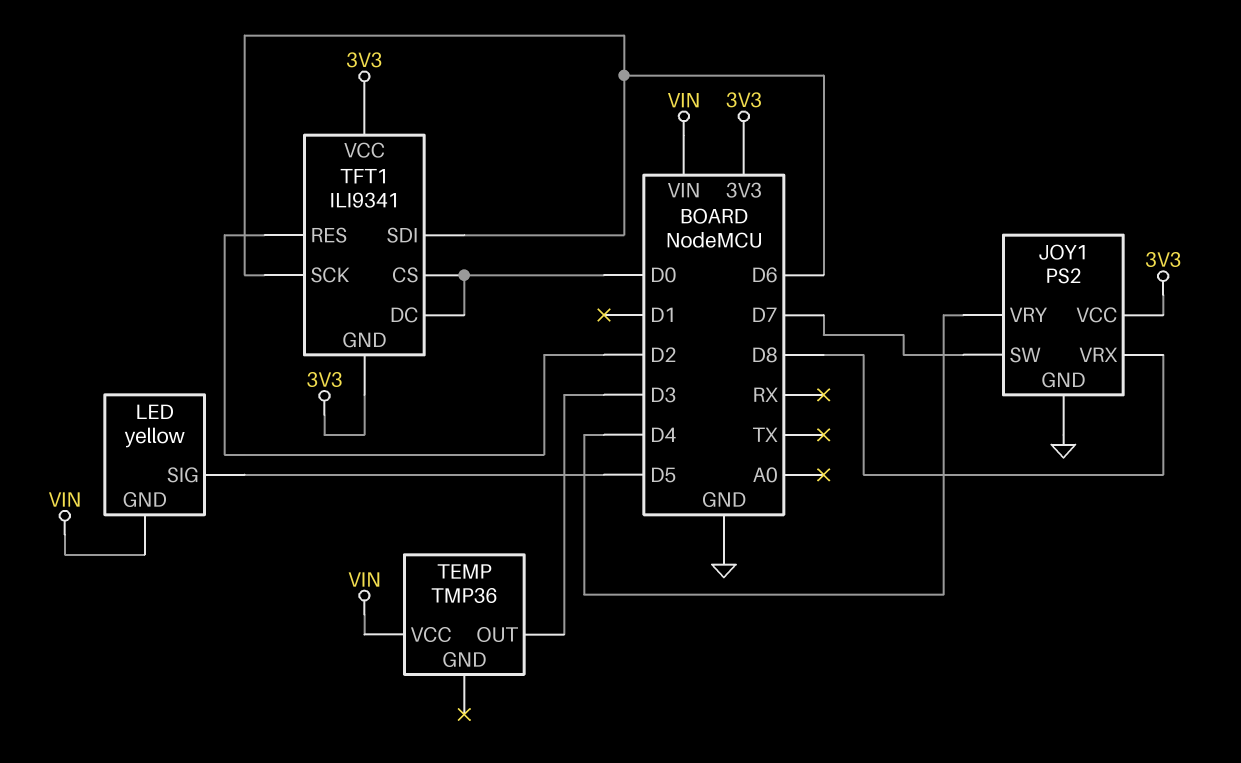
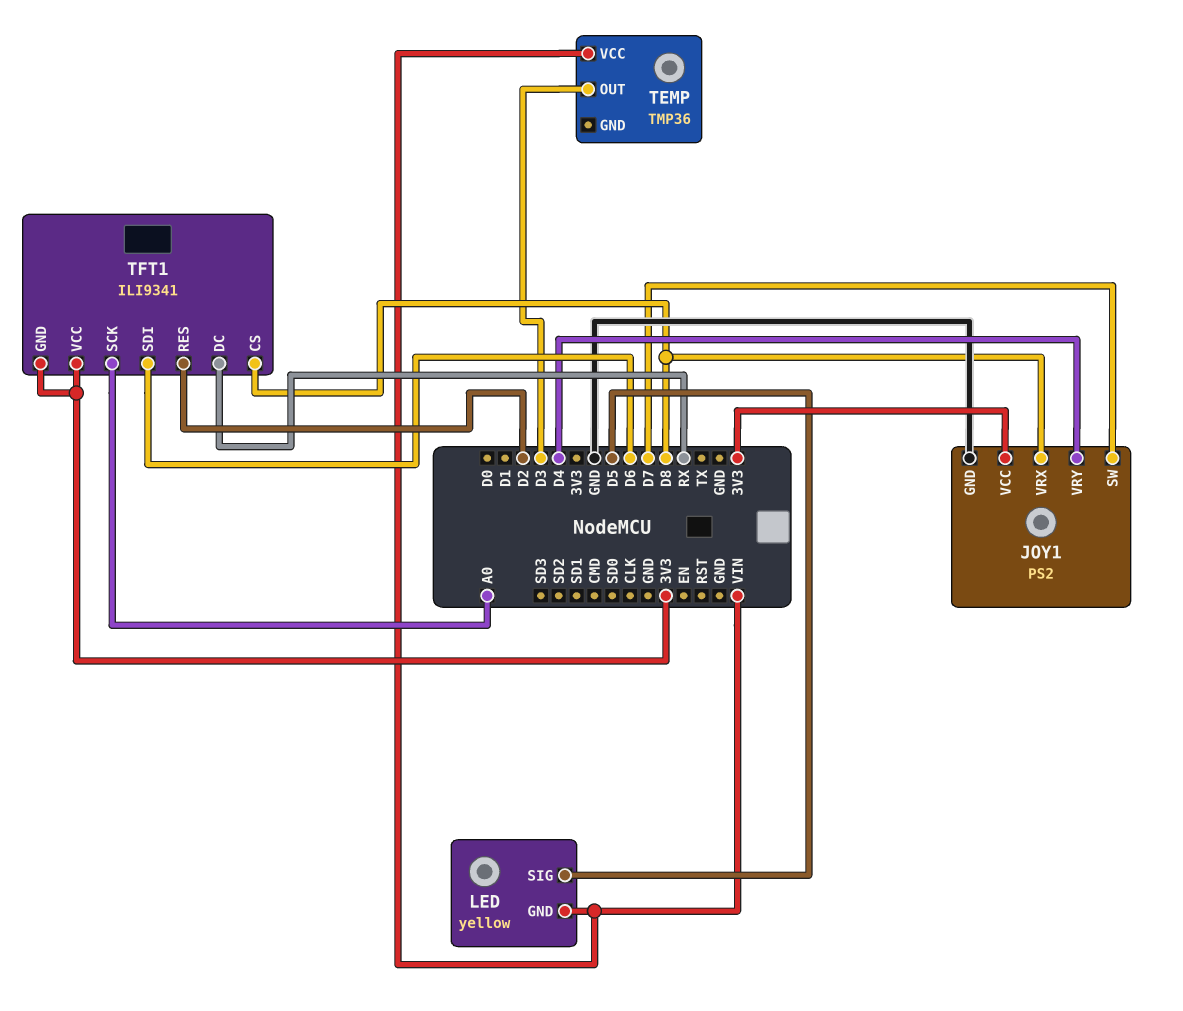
TFT1 pin CS: D0 -> D8
TFT1 pin DC: D0 -> RX
TFT1 pin SCK: D6 -> A0

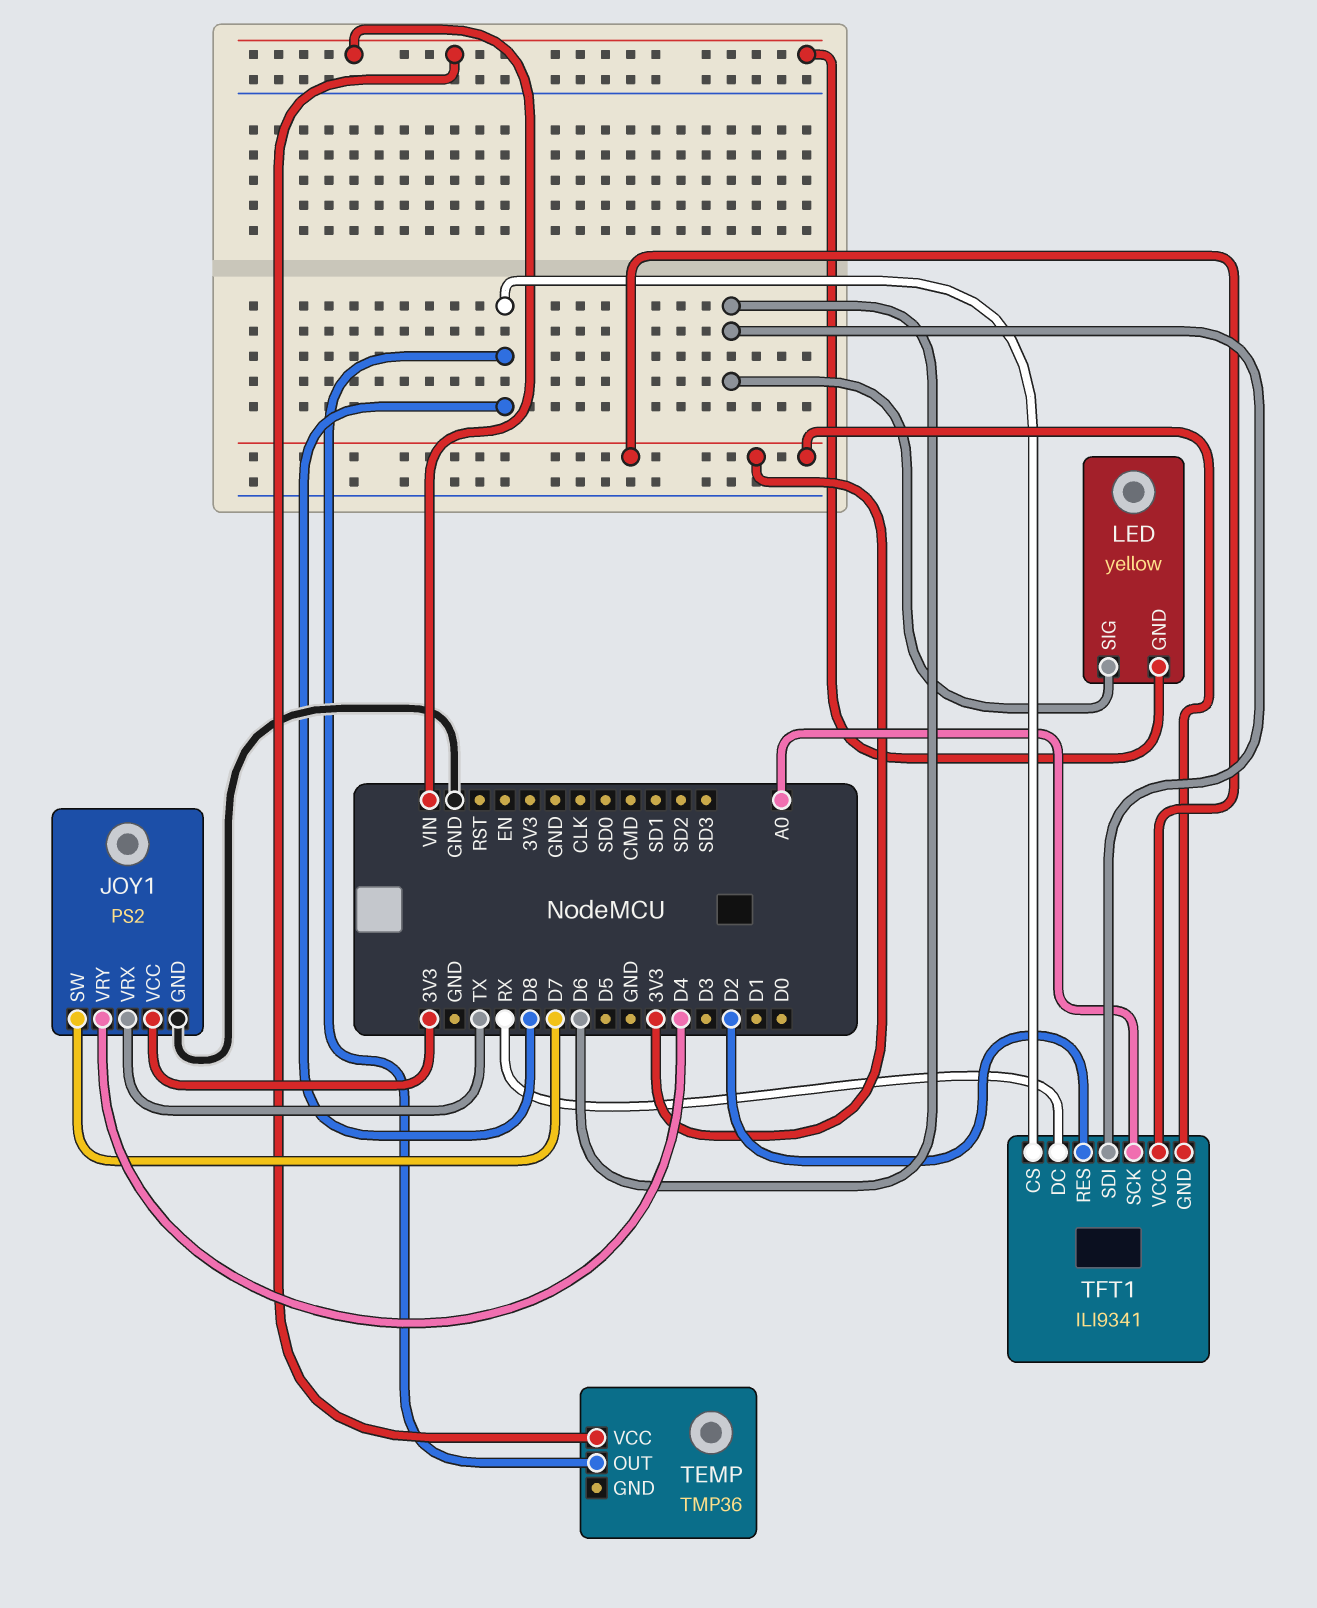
JOY1 pin VRX: D8 -> TX
LED pin SIG: D5 -> D6
TEMP pin OUT: D3 -> D8

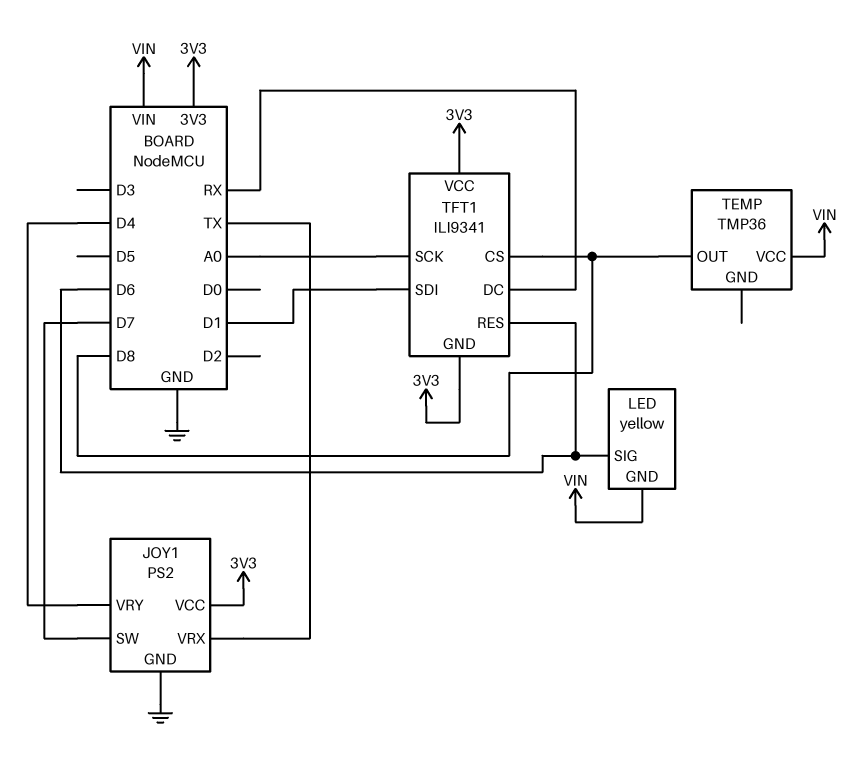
TFT1 pin RES: D2 -> D6
TFT1 pin SDI: D6 -> D1

